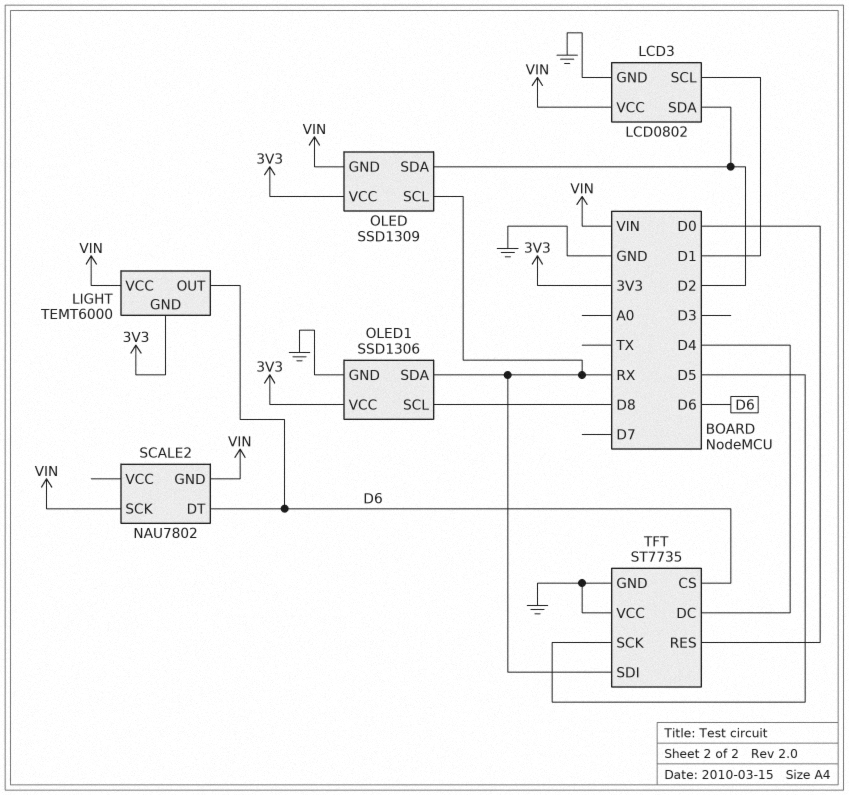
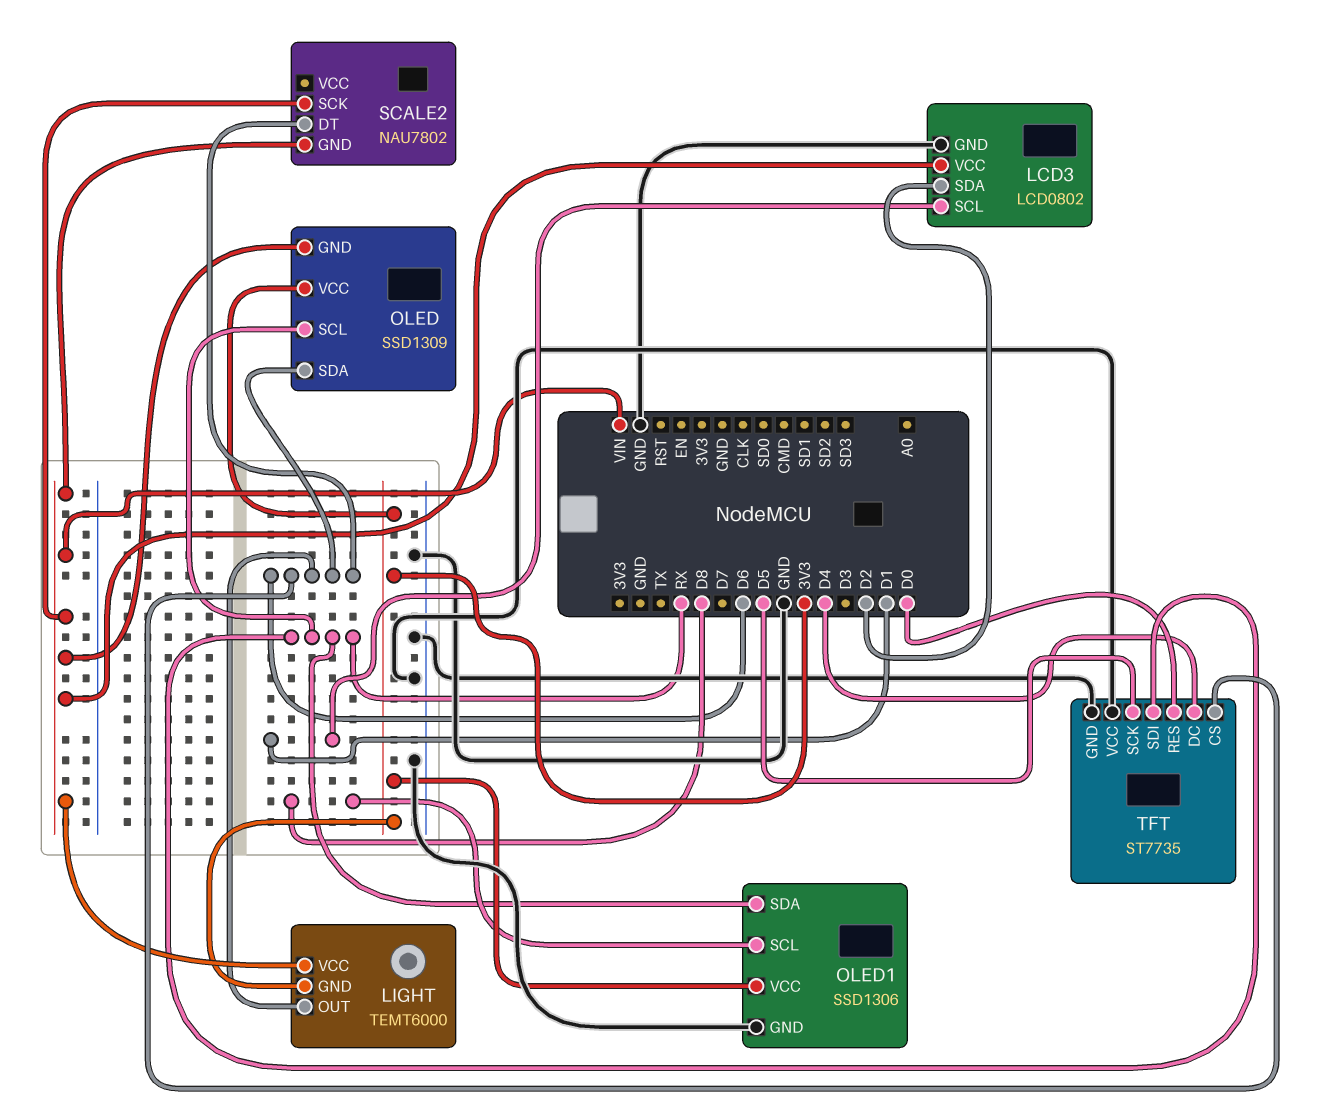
OLED pin SDA: D2 -> D6

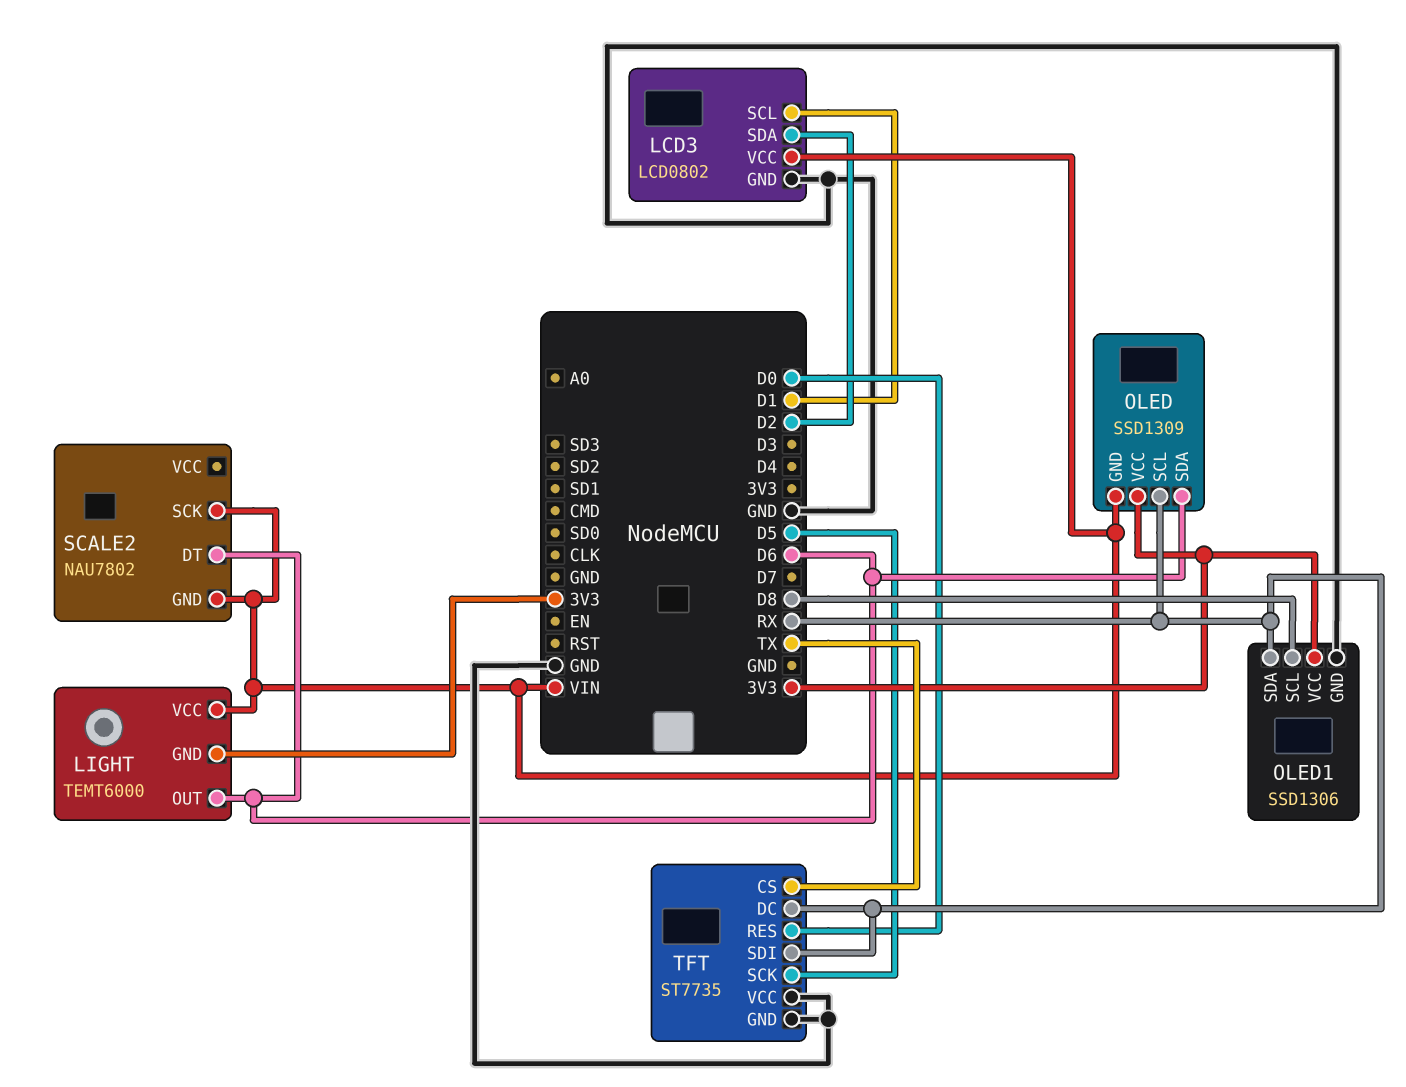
TFT pin CS: D6 -> TX
TFT pin DC: D4 -> RX

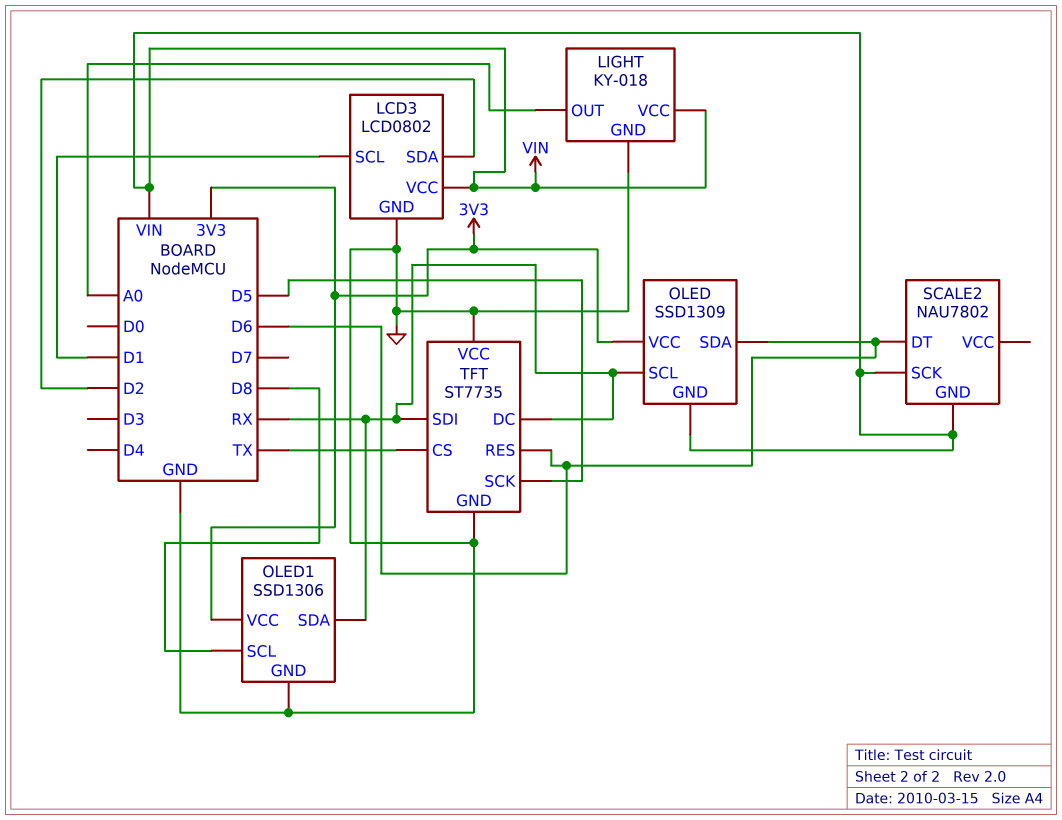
LIGHT: TEMT6000 -> KY-018
LIGHT pin GND: 3V3 -> GND
LIGHT pin OUT: D6 -> A0
TFT pin RES: D0 -> D6

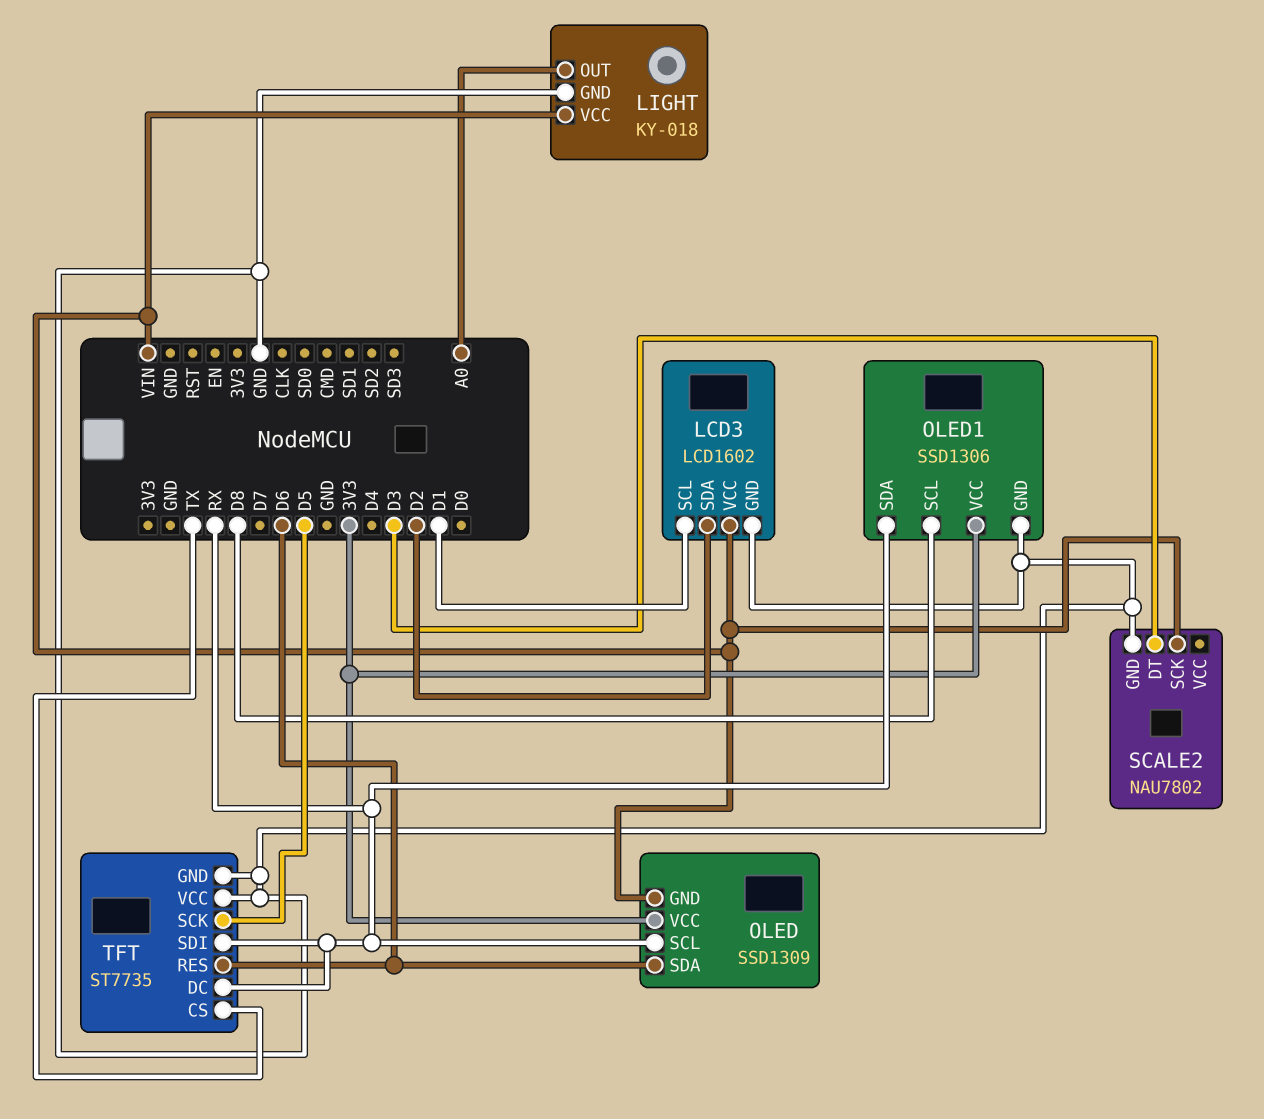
LCD3: LCD0802 -> LCD1602
SCALE2 pin DT: D6 -> D3
SCALE2 pin GND: VIN -> GND

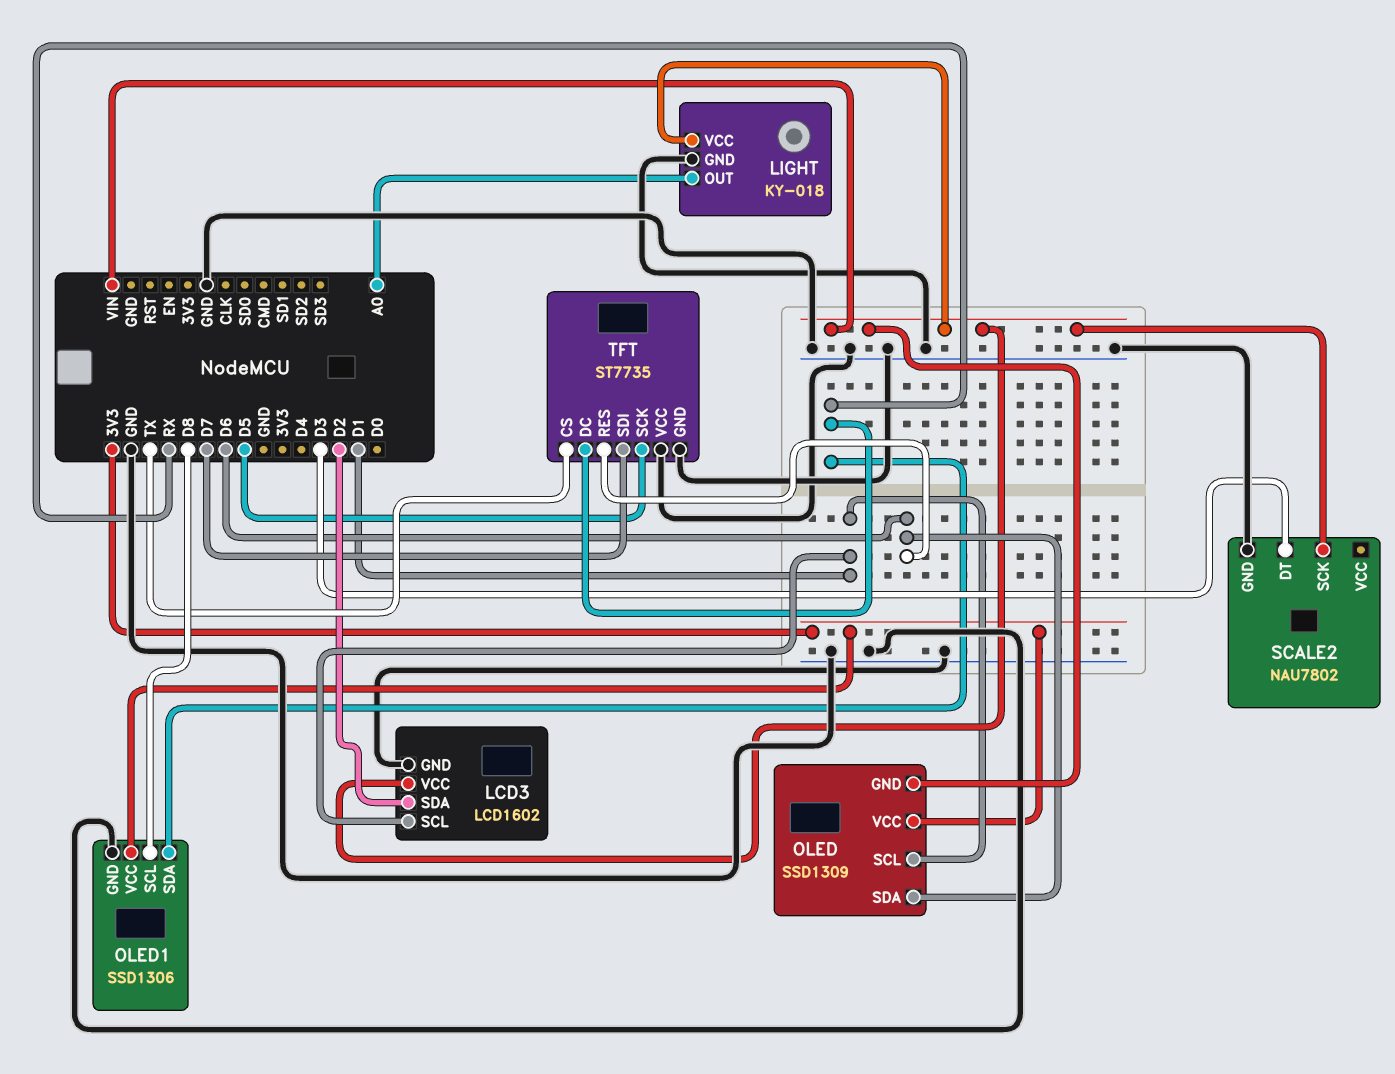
OLED pin SCL: RX -> D1
TFT pin SDI: RX -> D7

